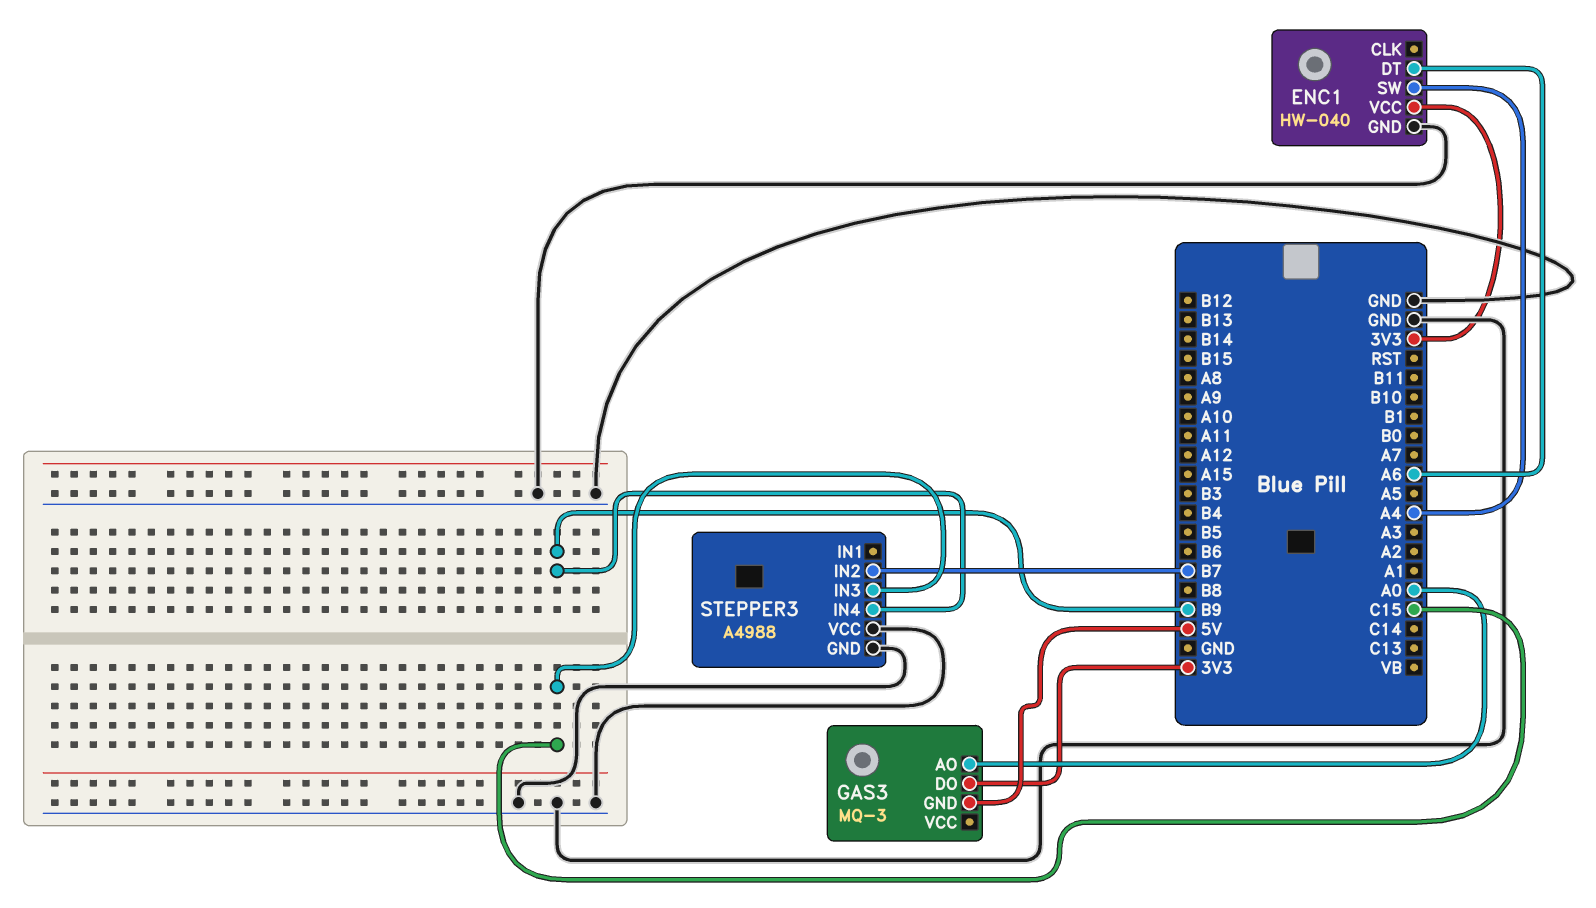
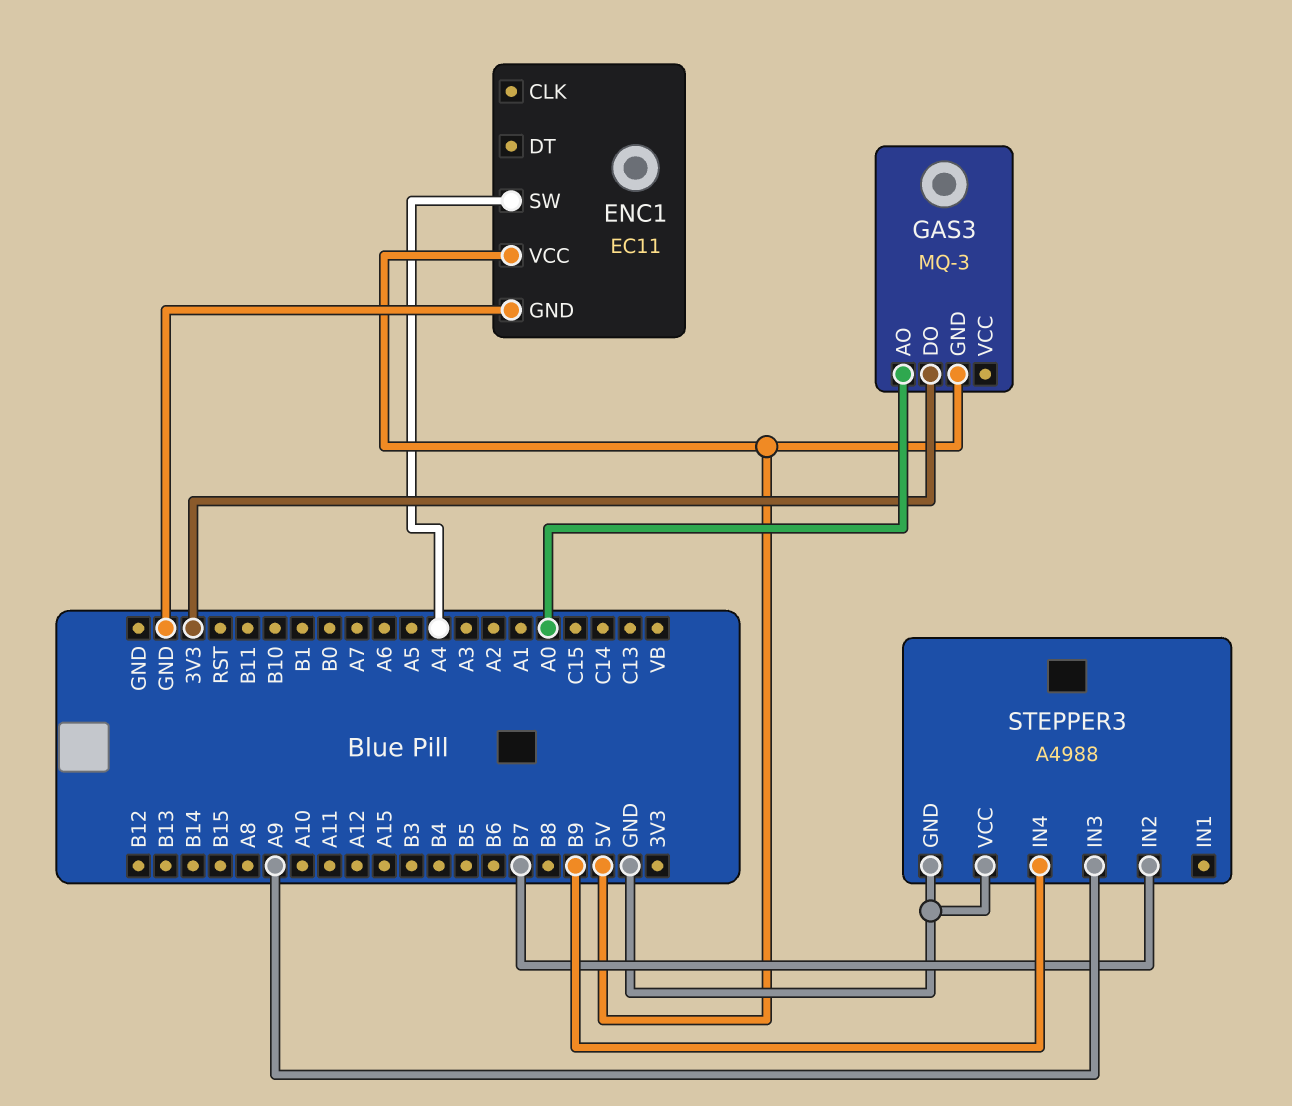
ENC1: HW-040 -> EC11
ENC1 pin DT: A6 -> none
ENC1 pin VCC: 3V3 -> 5V
STEPPER3 pin IN3: C15 -> A9

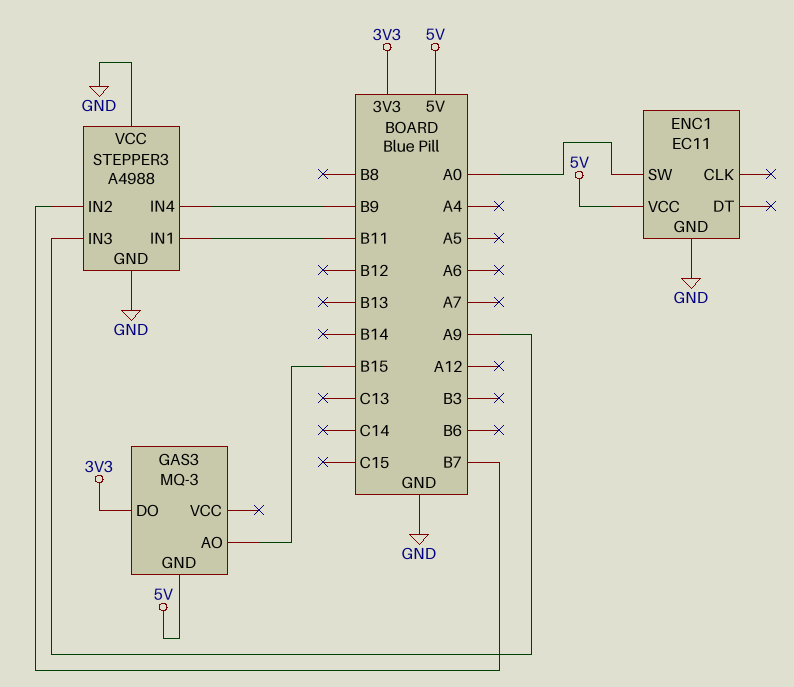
ENC1 pin SW: A4 -> A0
GAS3 pin AO: A0 -> B15
STEPPER3 pin IN1: none -> B11

